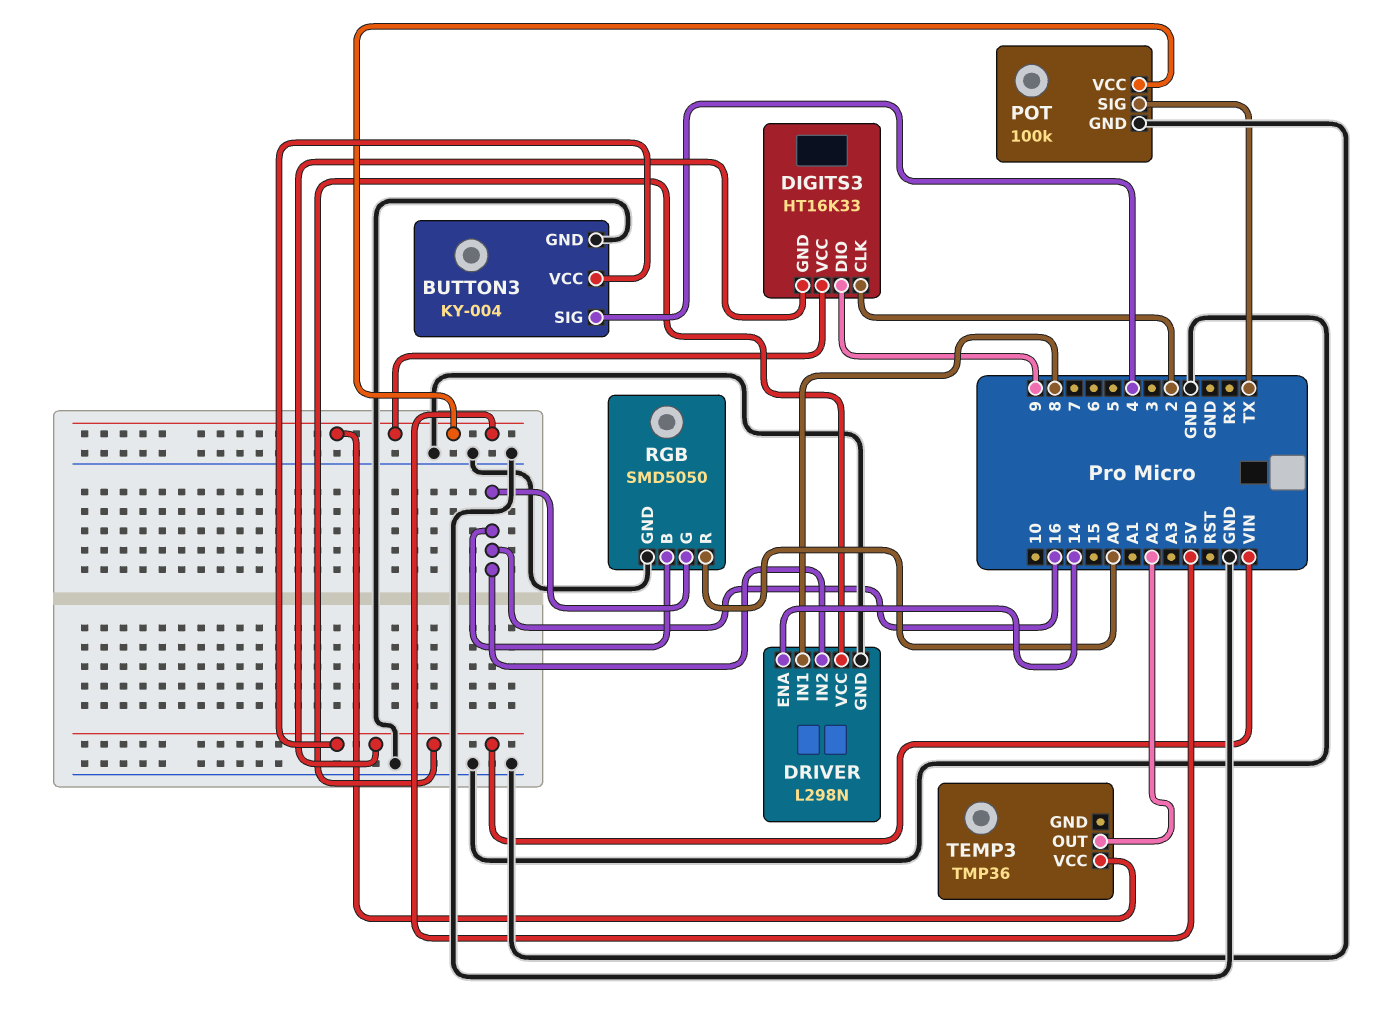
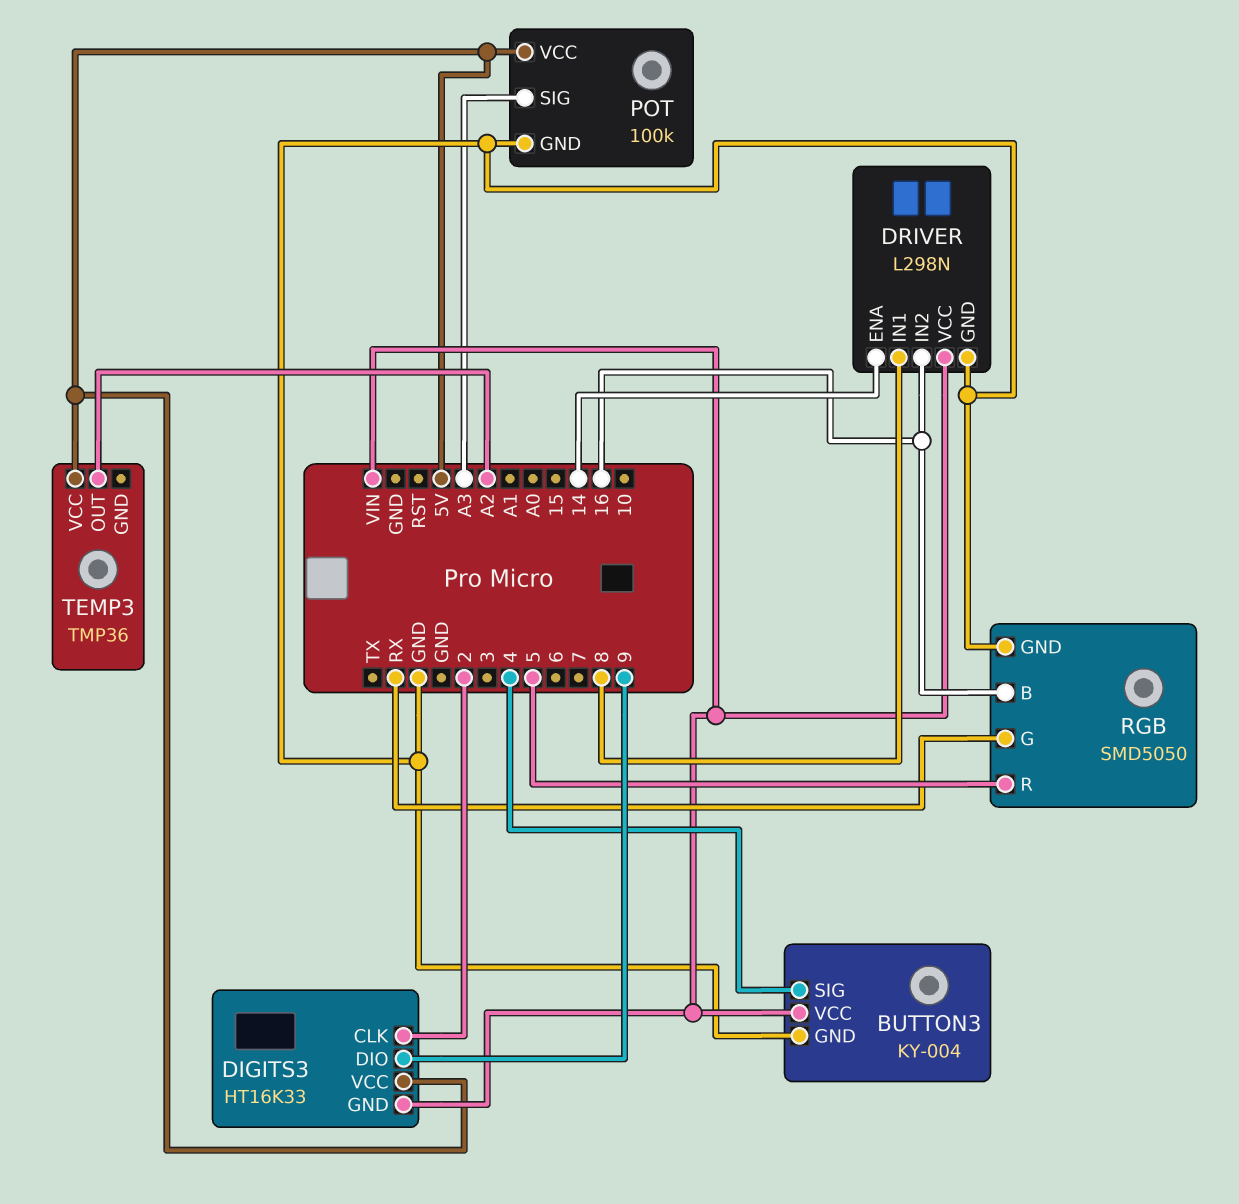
POT pin SIG: TX -> A3
RGB pin G: 16 -> RX
RGB pin R: A0 -> 5

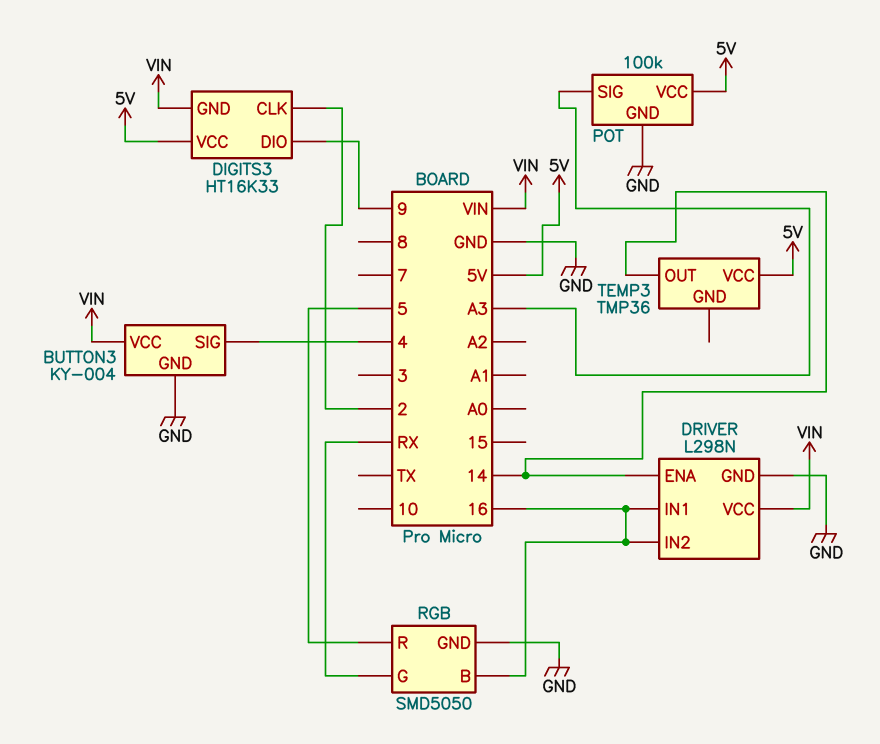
DRIVER pin IN1: 8 -> 16
TEMP3 pin OUT: A2 -> 14

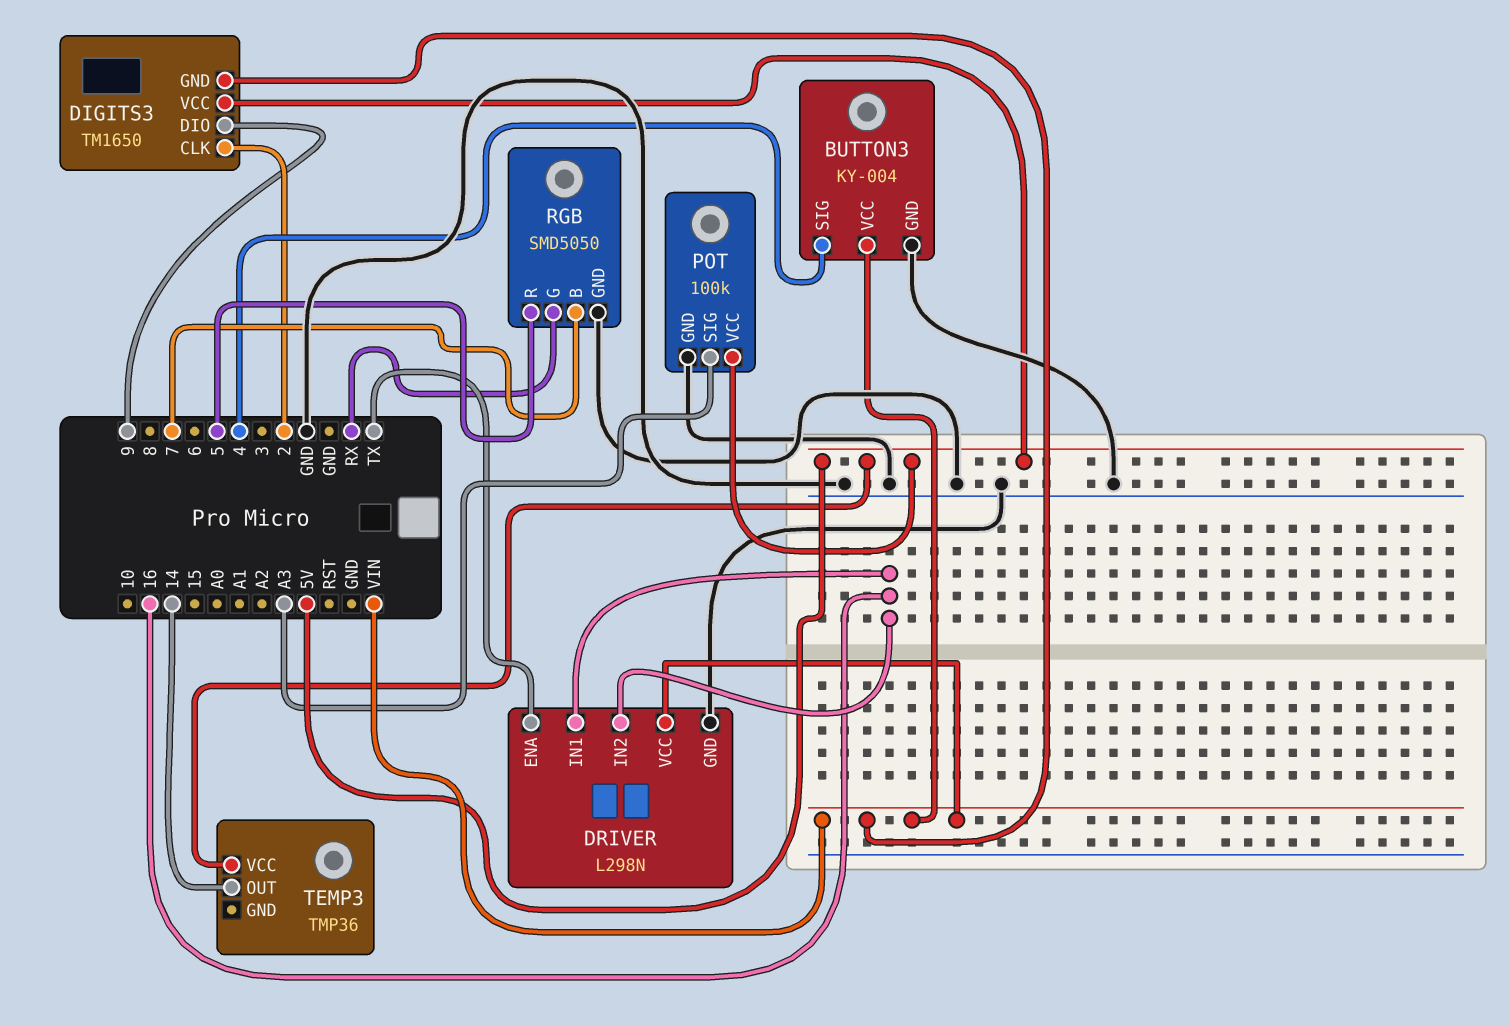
DIGITS3: HT16K33 -> TM1650
DRIVER pin ENA: 14 -> TX
RGB pin B: 16 -> 7

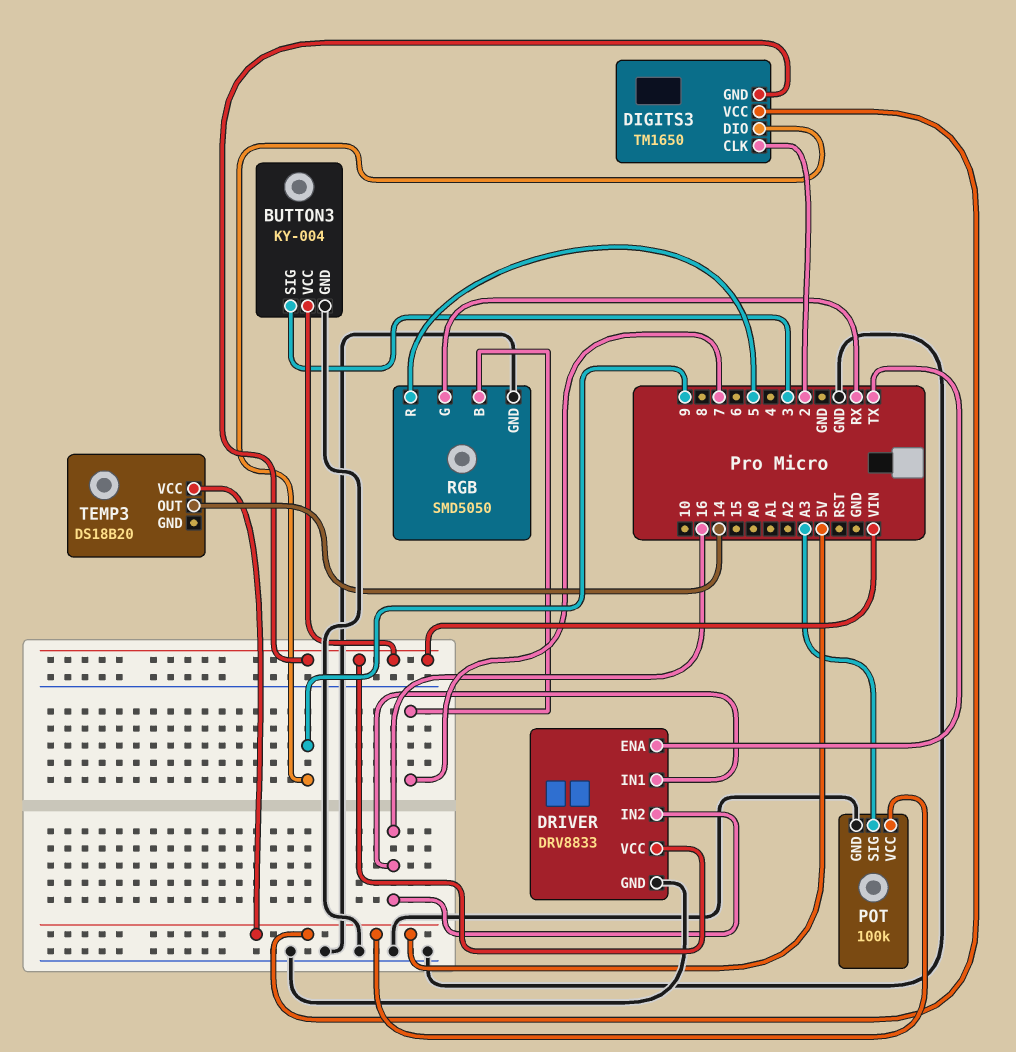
BUTTON3 pin SIG: 4 -> 3
DRIVER: L298N -> DRV8833
TEMP3: TMP36 -> DS18B20

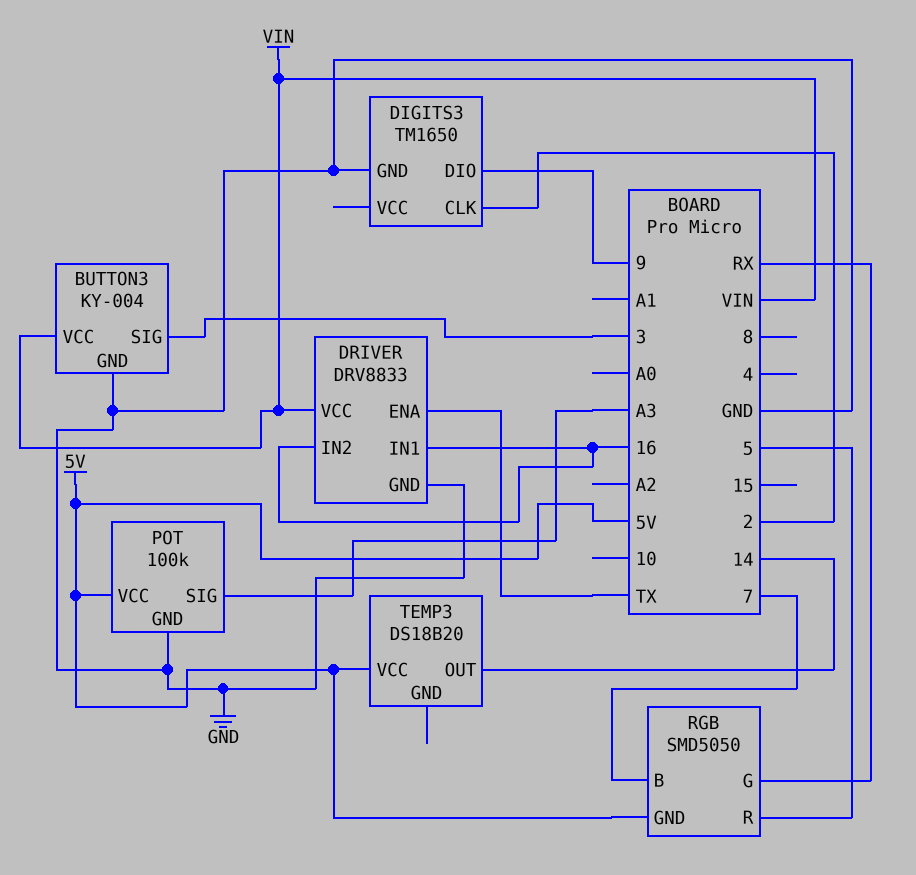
DIGITS3 pin GND: VIN -> GND
DIGITS3 pin VCC: 5V -> none
RGB pin GND: GND -> 5V

